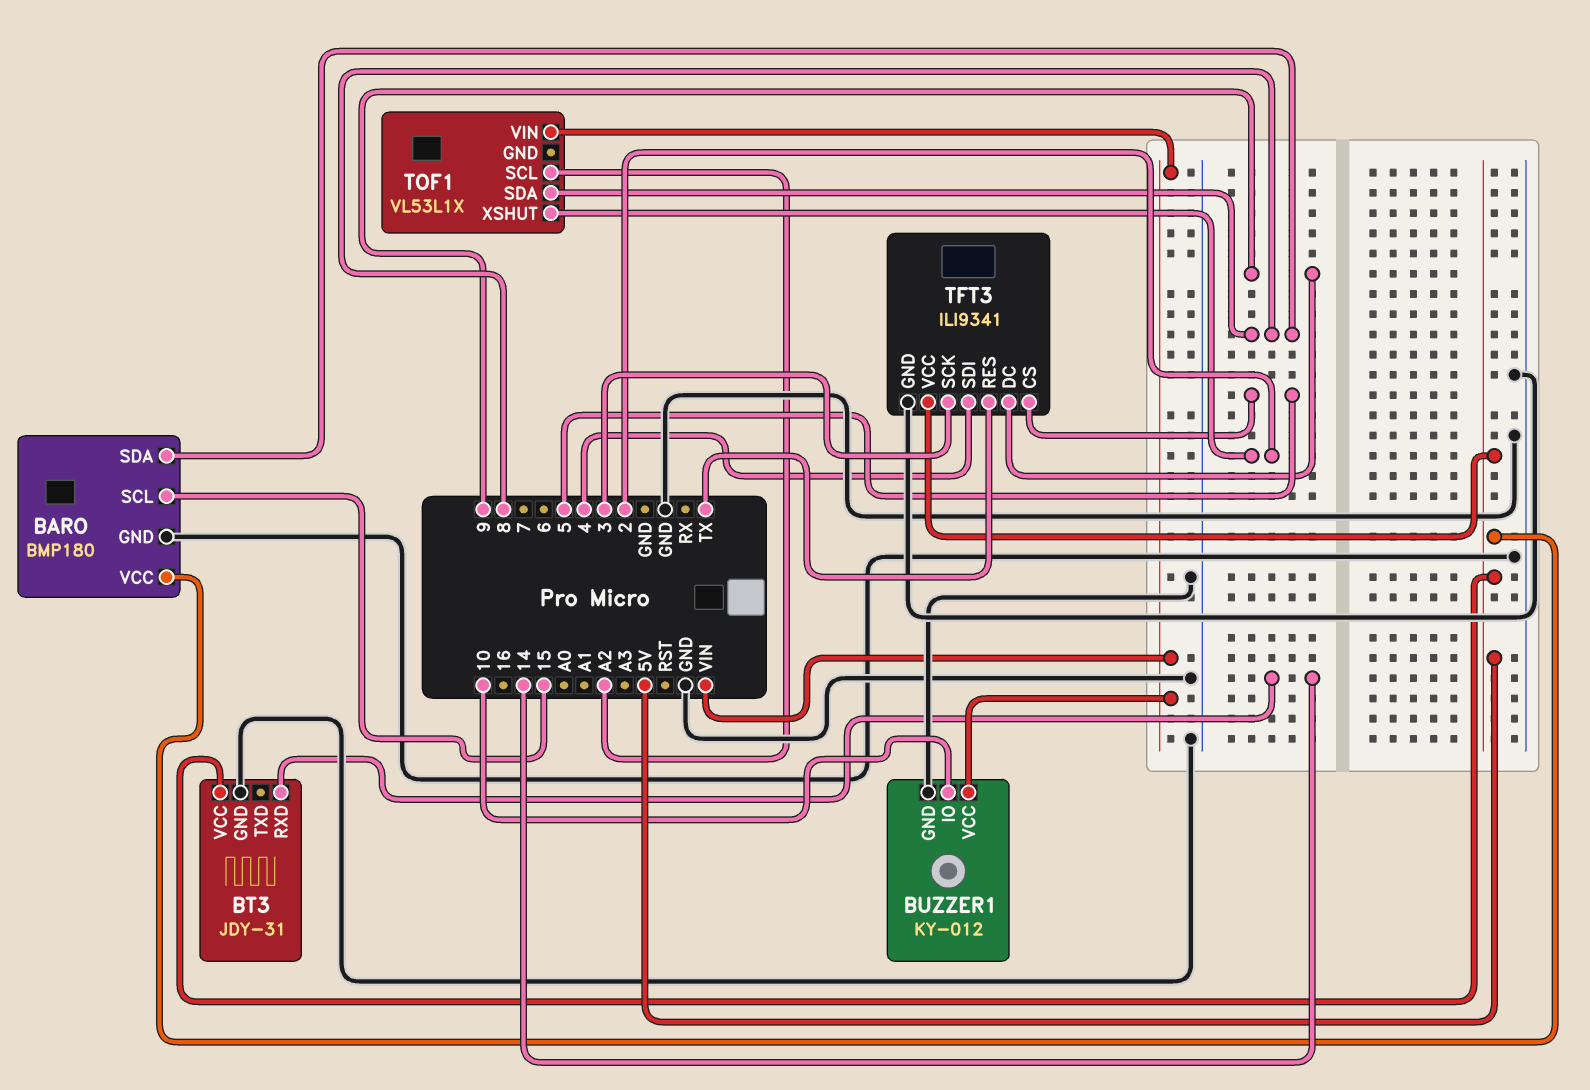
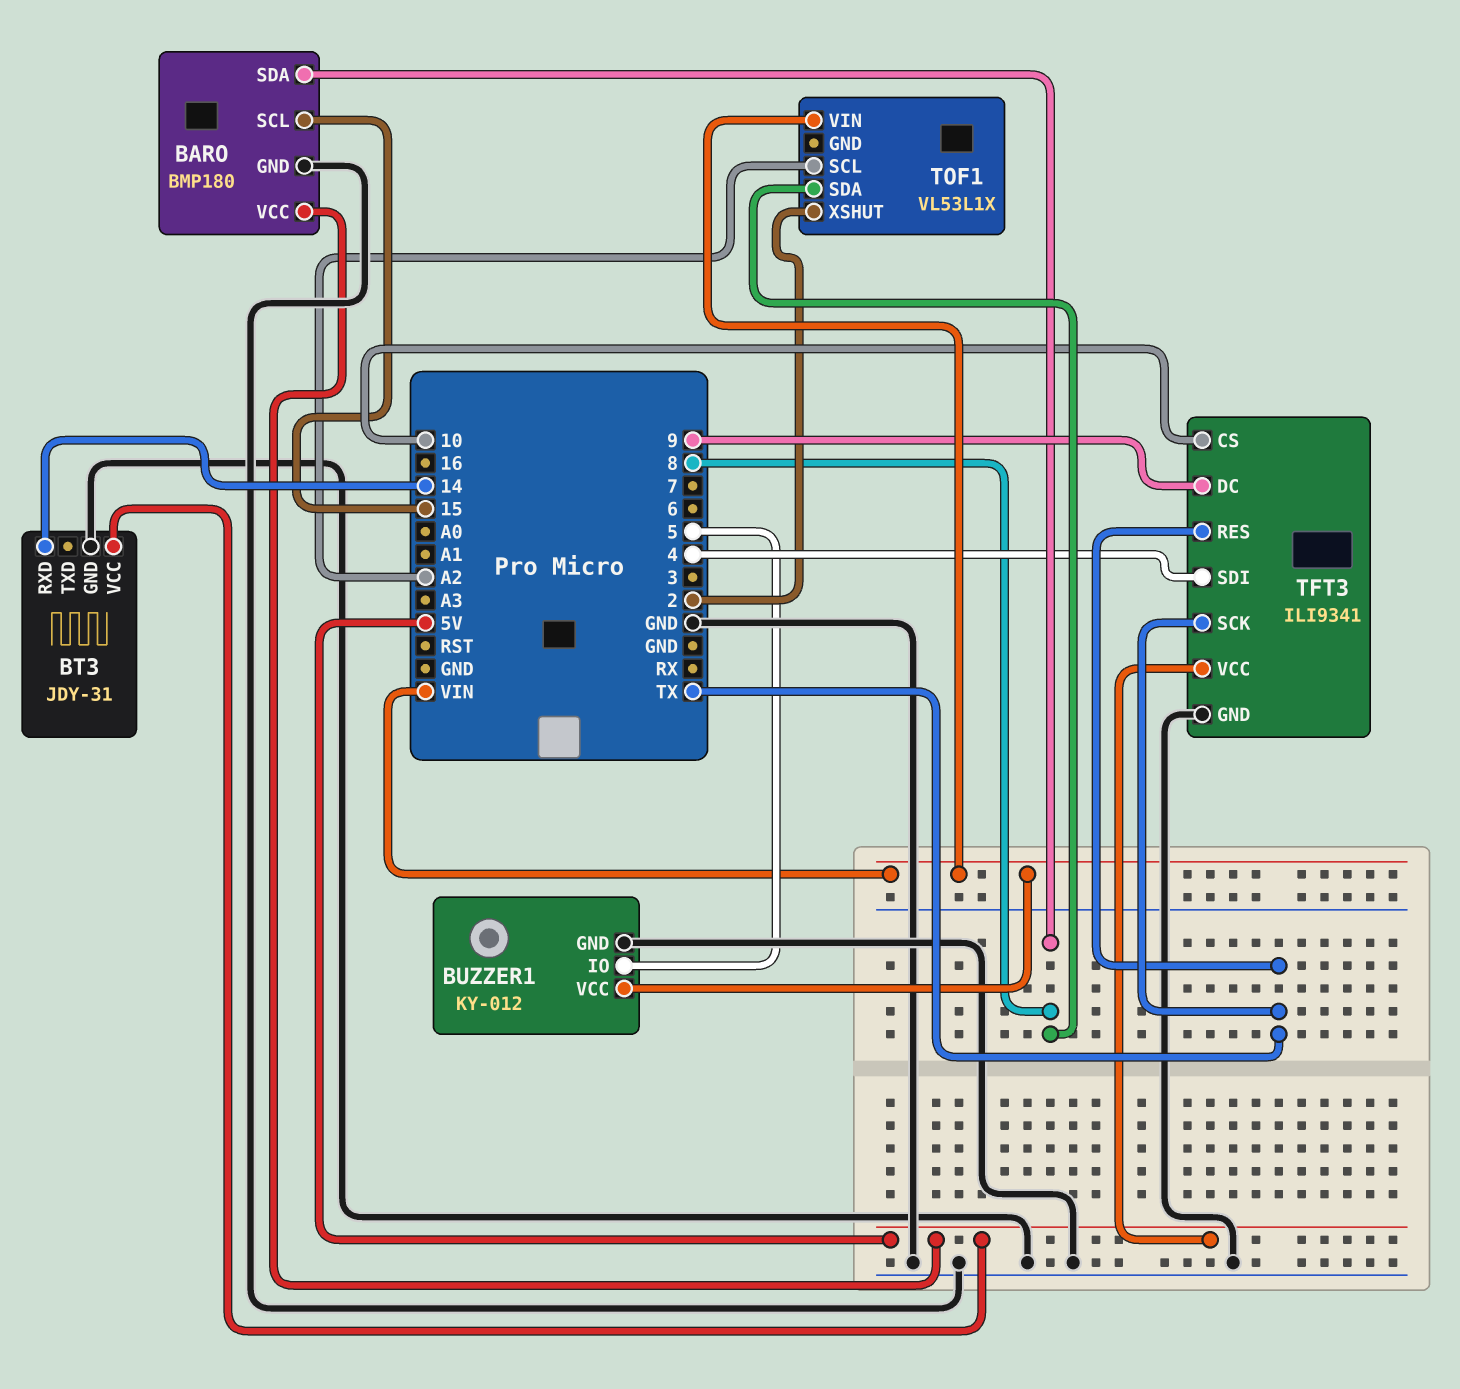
BUZZER1 pin IO: 10 -> 5
TFT3 pin CS: 5 -> 10
TFT3 pin SCK: 3 -> TX

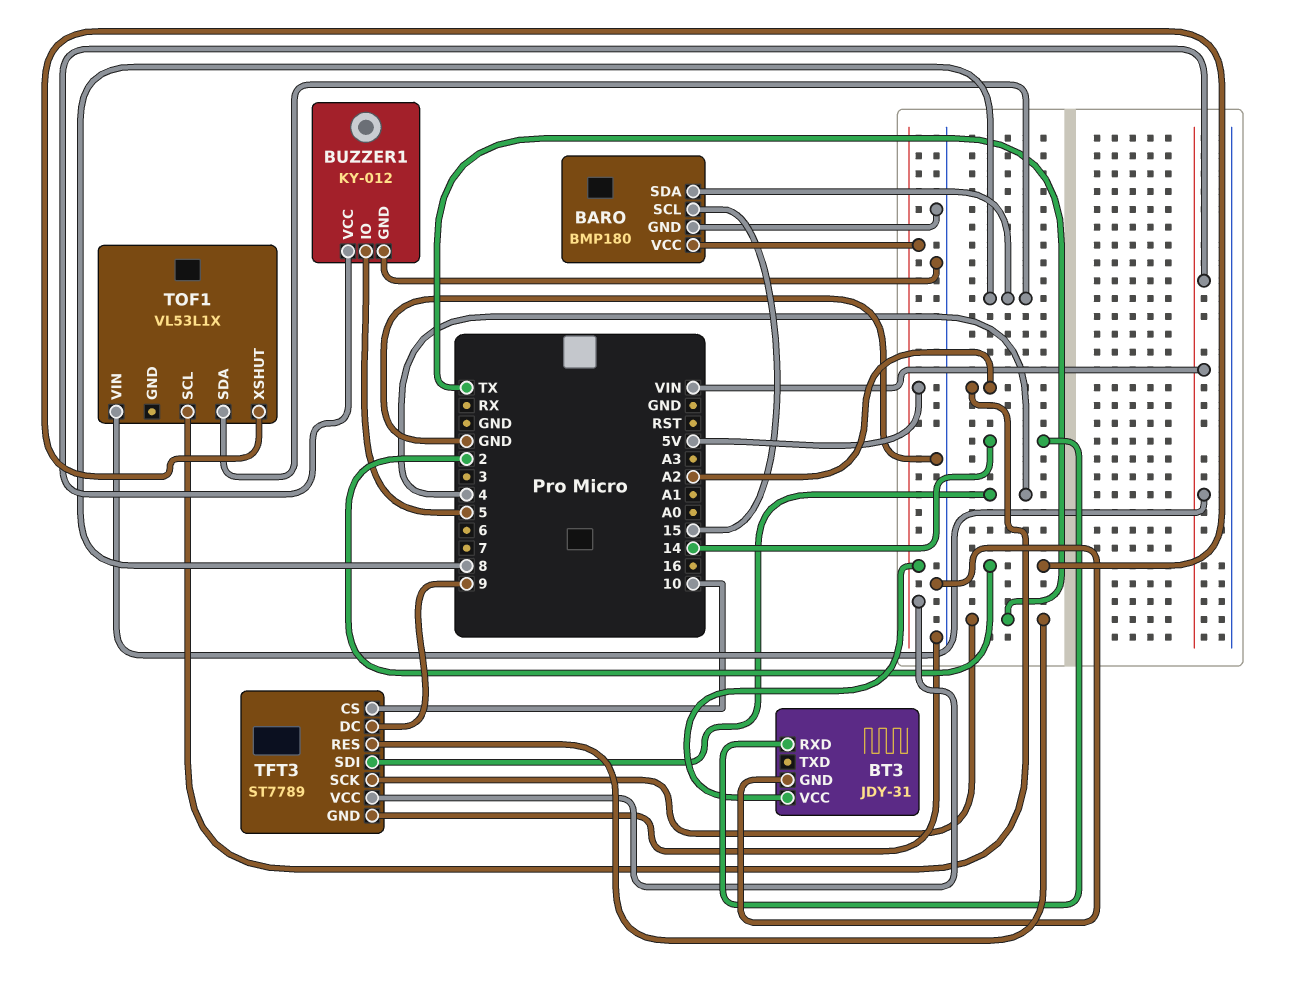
TFT3: ILI9341 -> ST7789

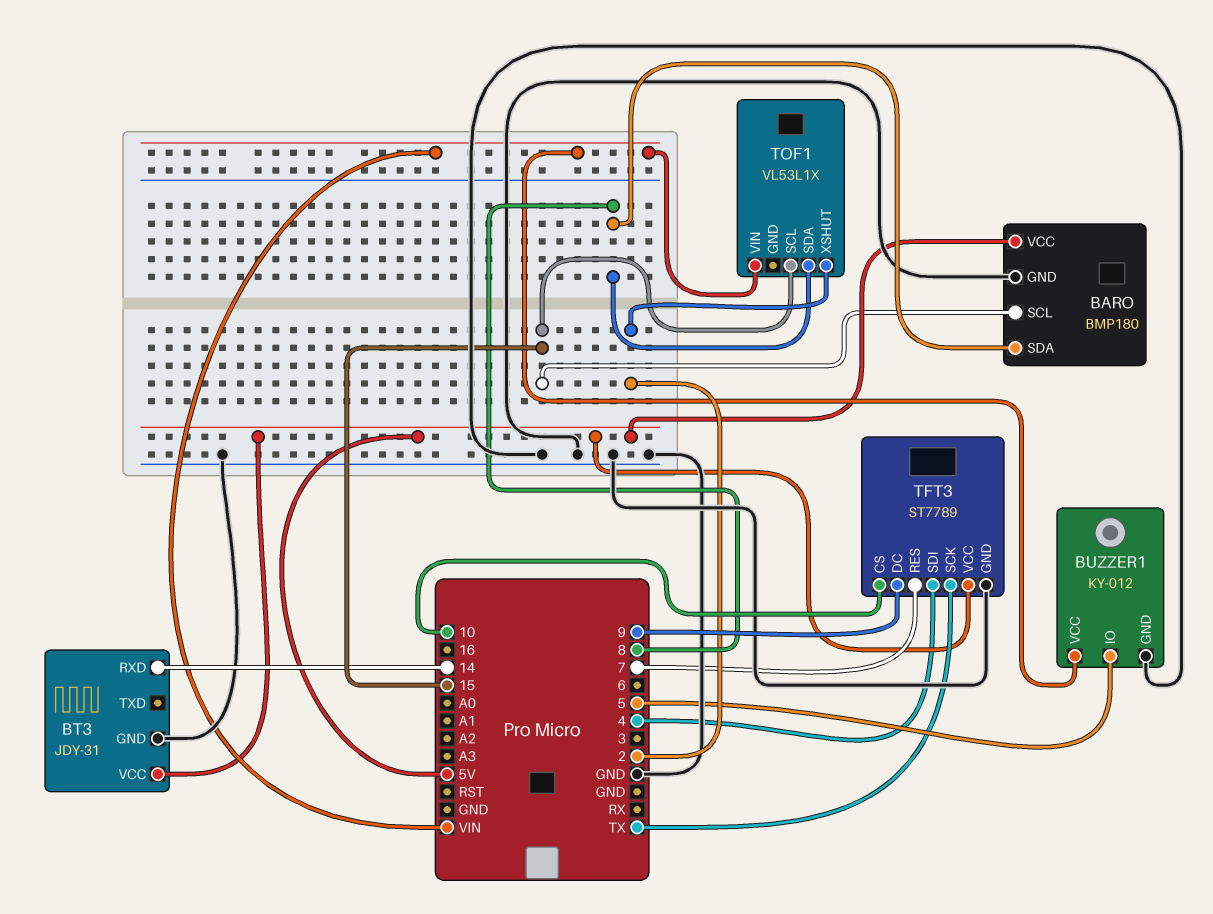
TFT3 pin RES: TX -> 7
TOF1 pin SCL: A2 -> 15

